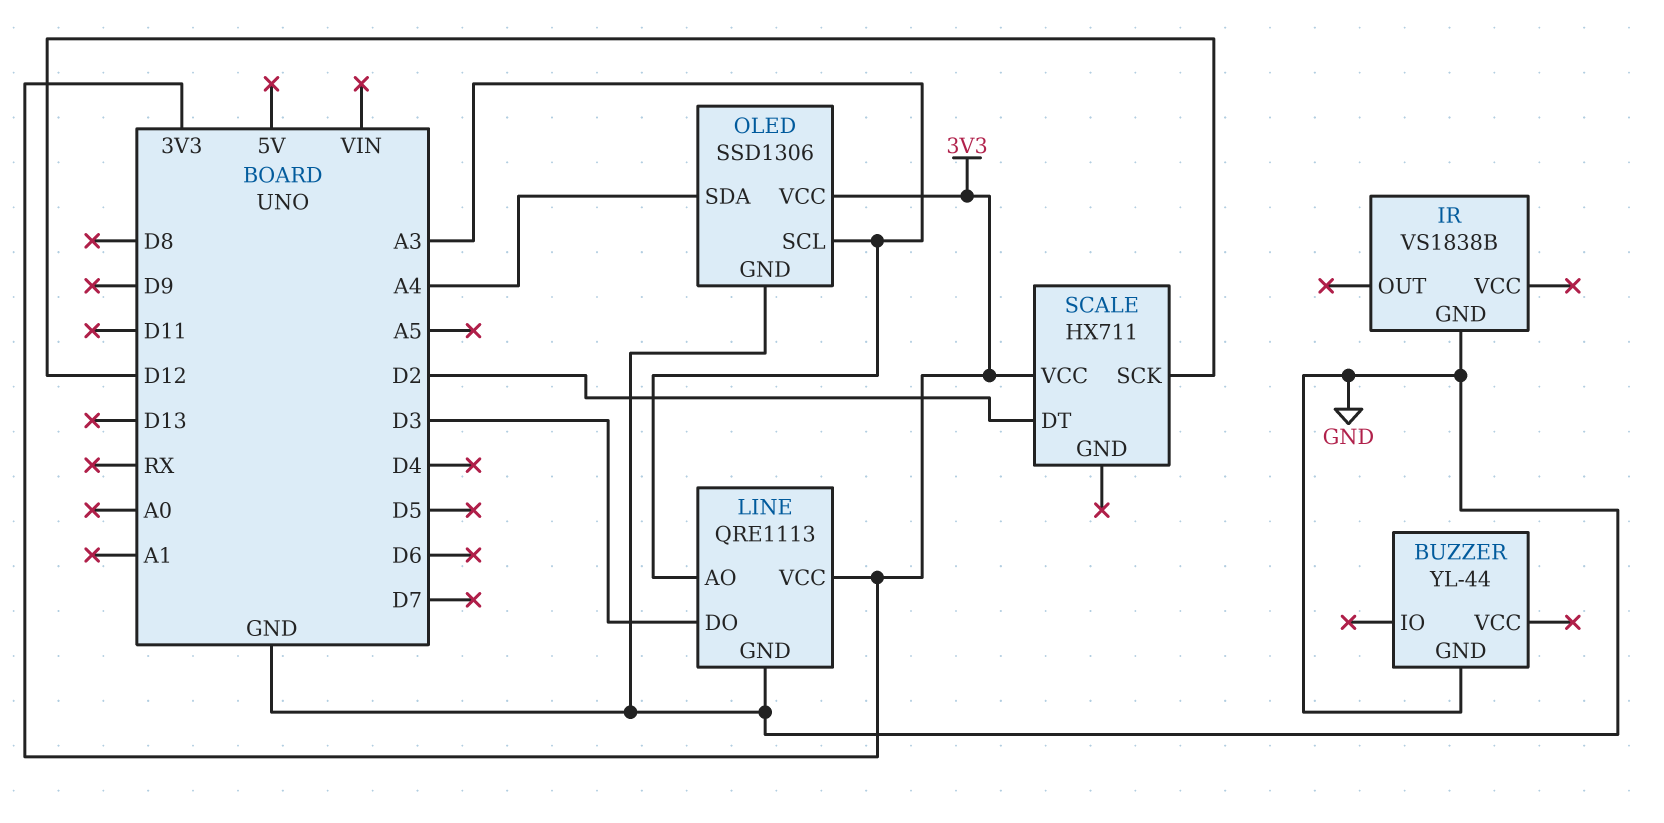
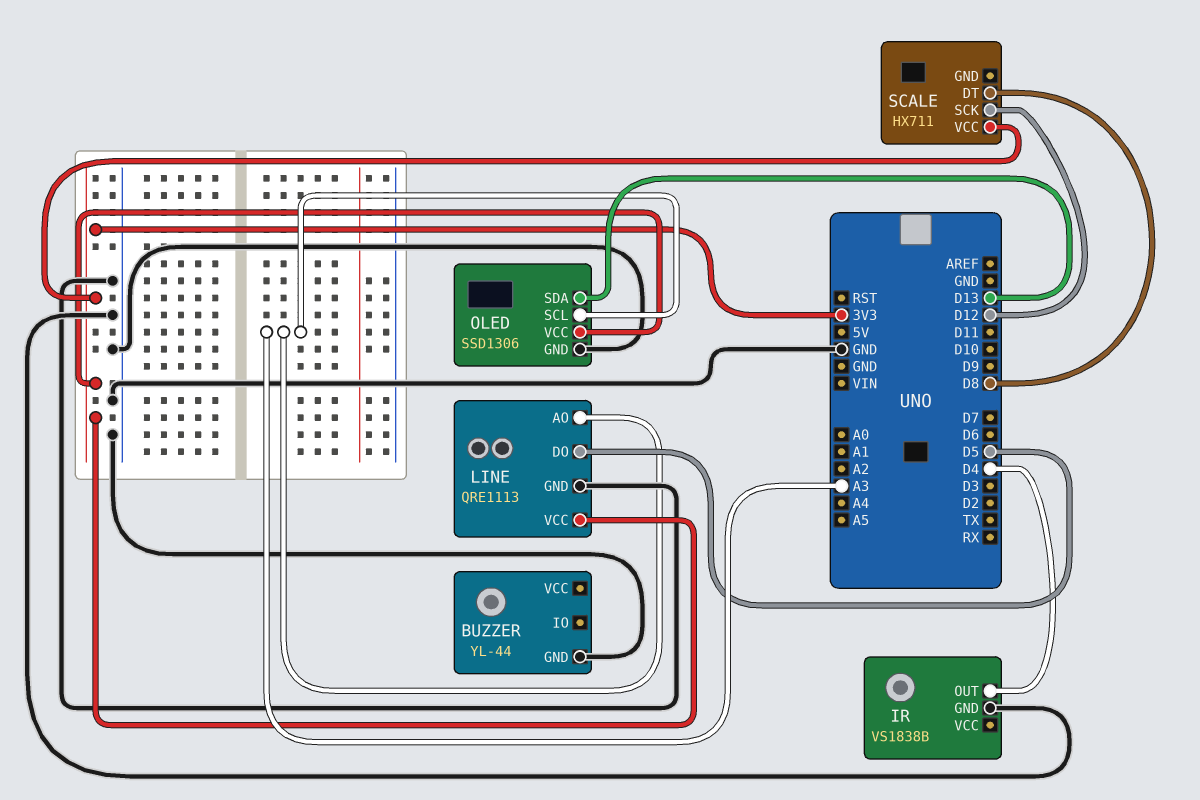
IR pin OUT: none -> D4
LINE pin DO: D3 -> D5
OLED pin SDA: A4 -> D13
SCALE pin DT: D2 -> D8

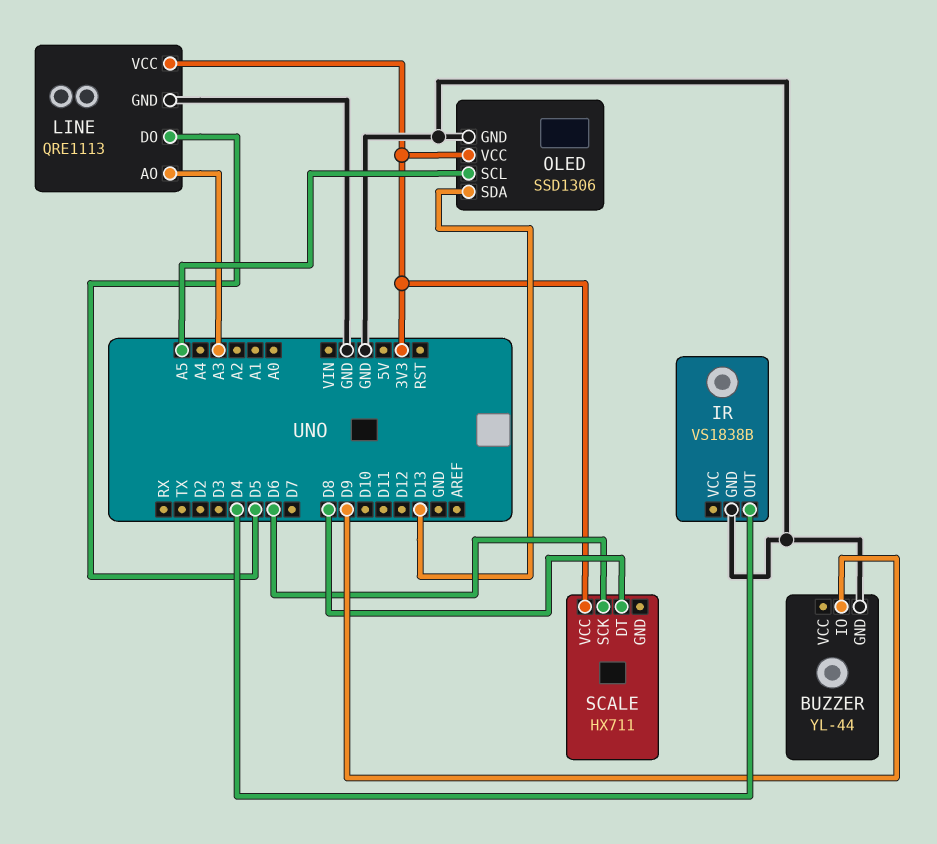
BUZZER pin IO: none -> D9
OLED pin SCL: A3 -> A5
SCALE pin SCK: D12 -> D6

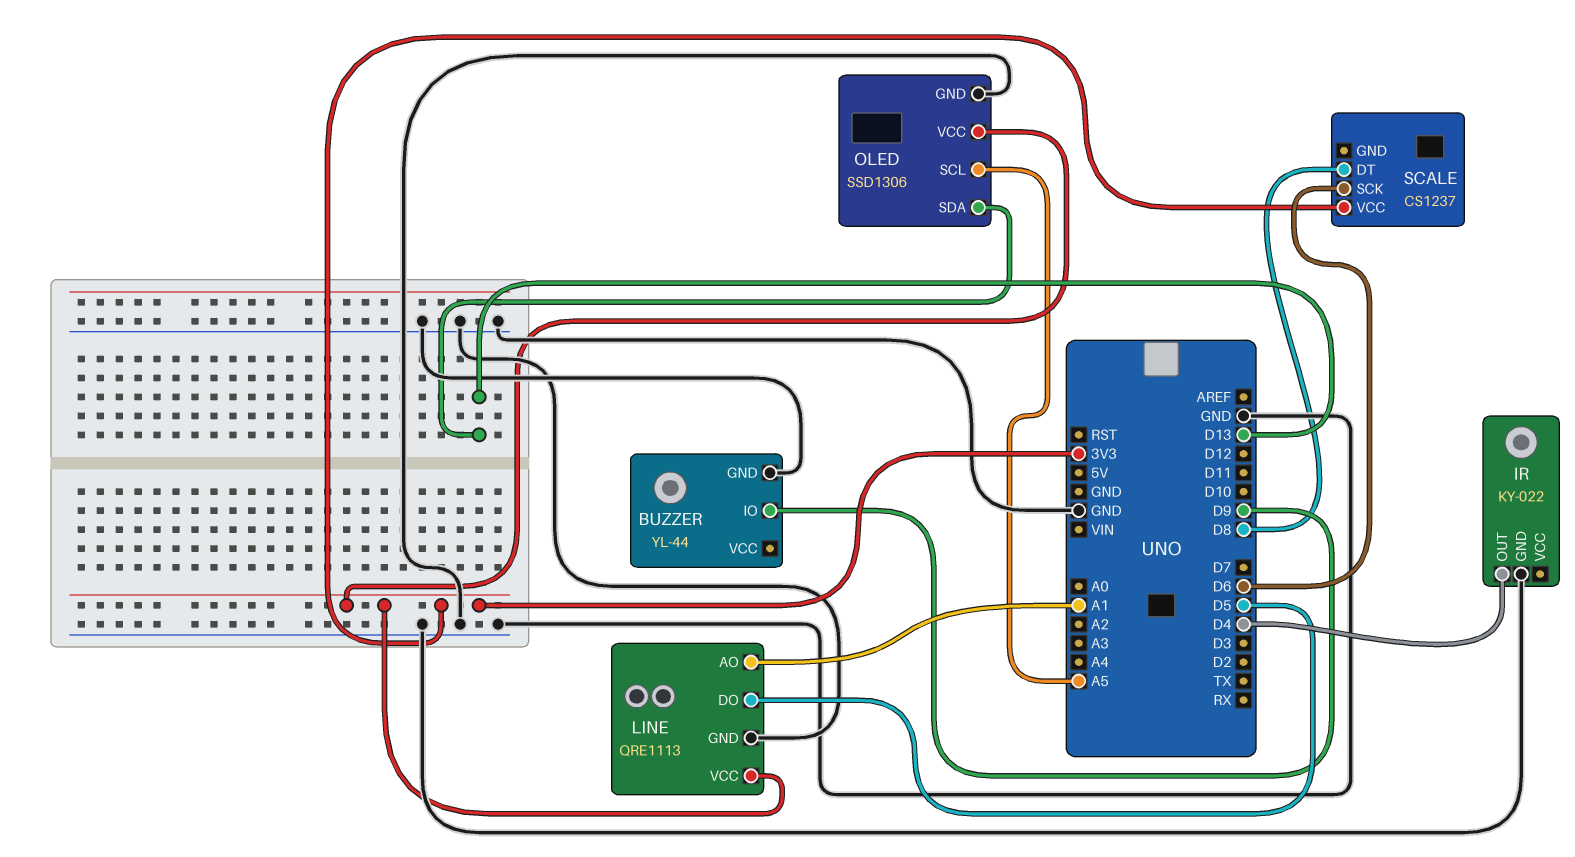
IR: VS1838B -> KY-022
LINE pin AO: A3 -> A1
SCALE: HX711 -> CS1237

